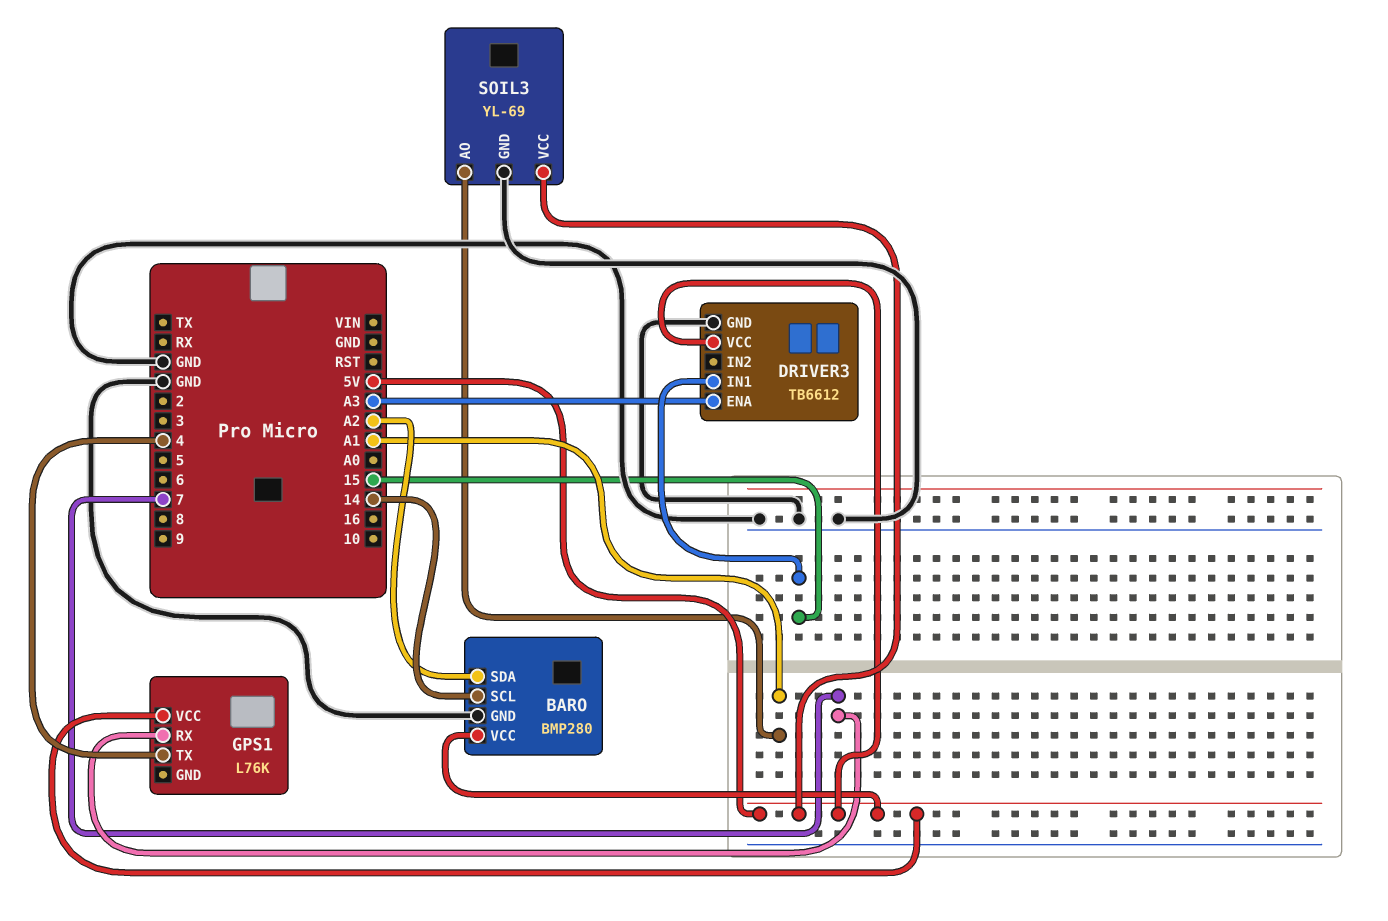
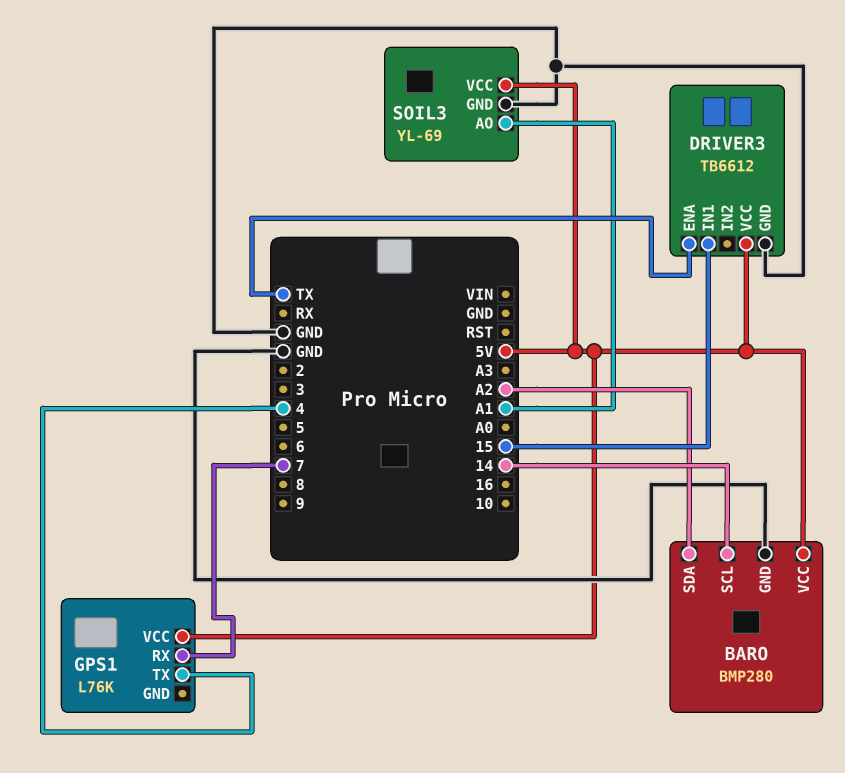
DRIVER3 pin ENA: A3 -> TX

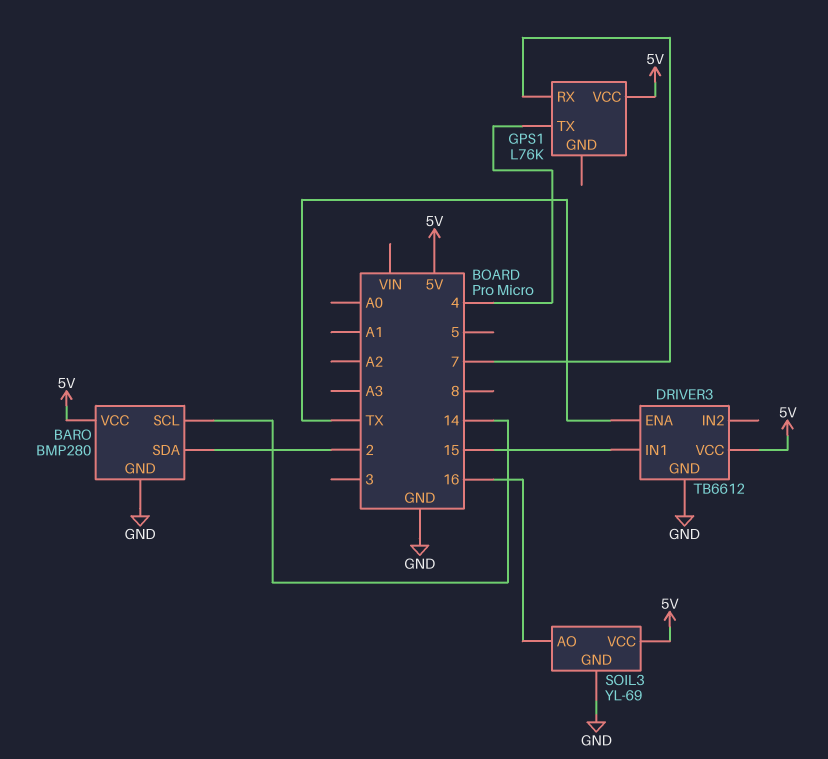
BARO pin SDA: A2 -> 2
SOIL3 pin AO: A1 -> 16

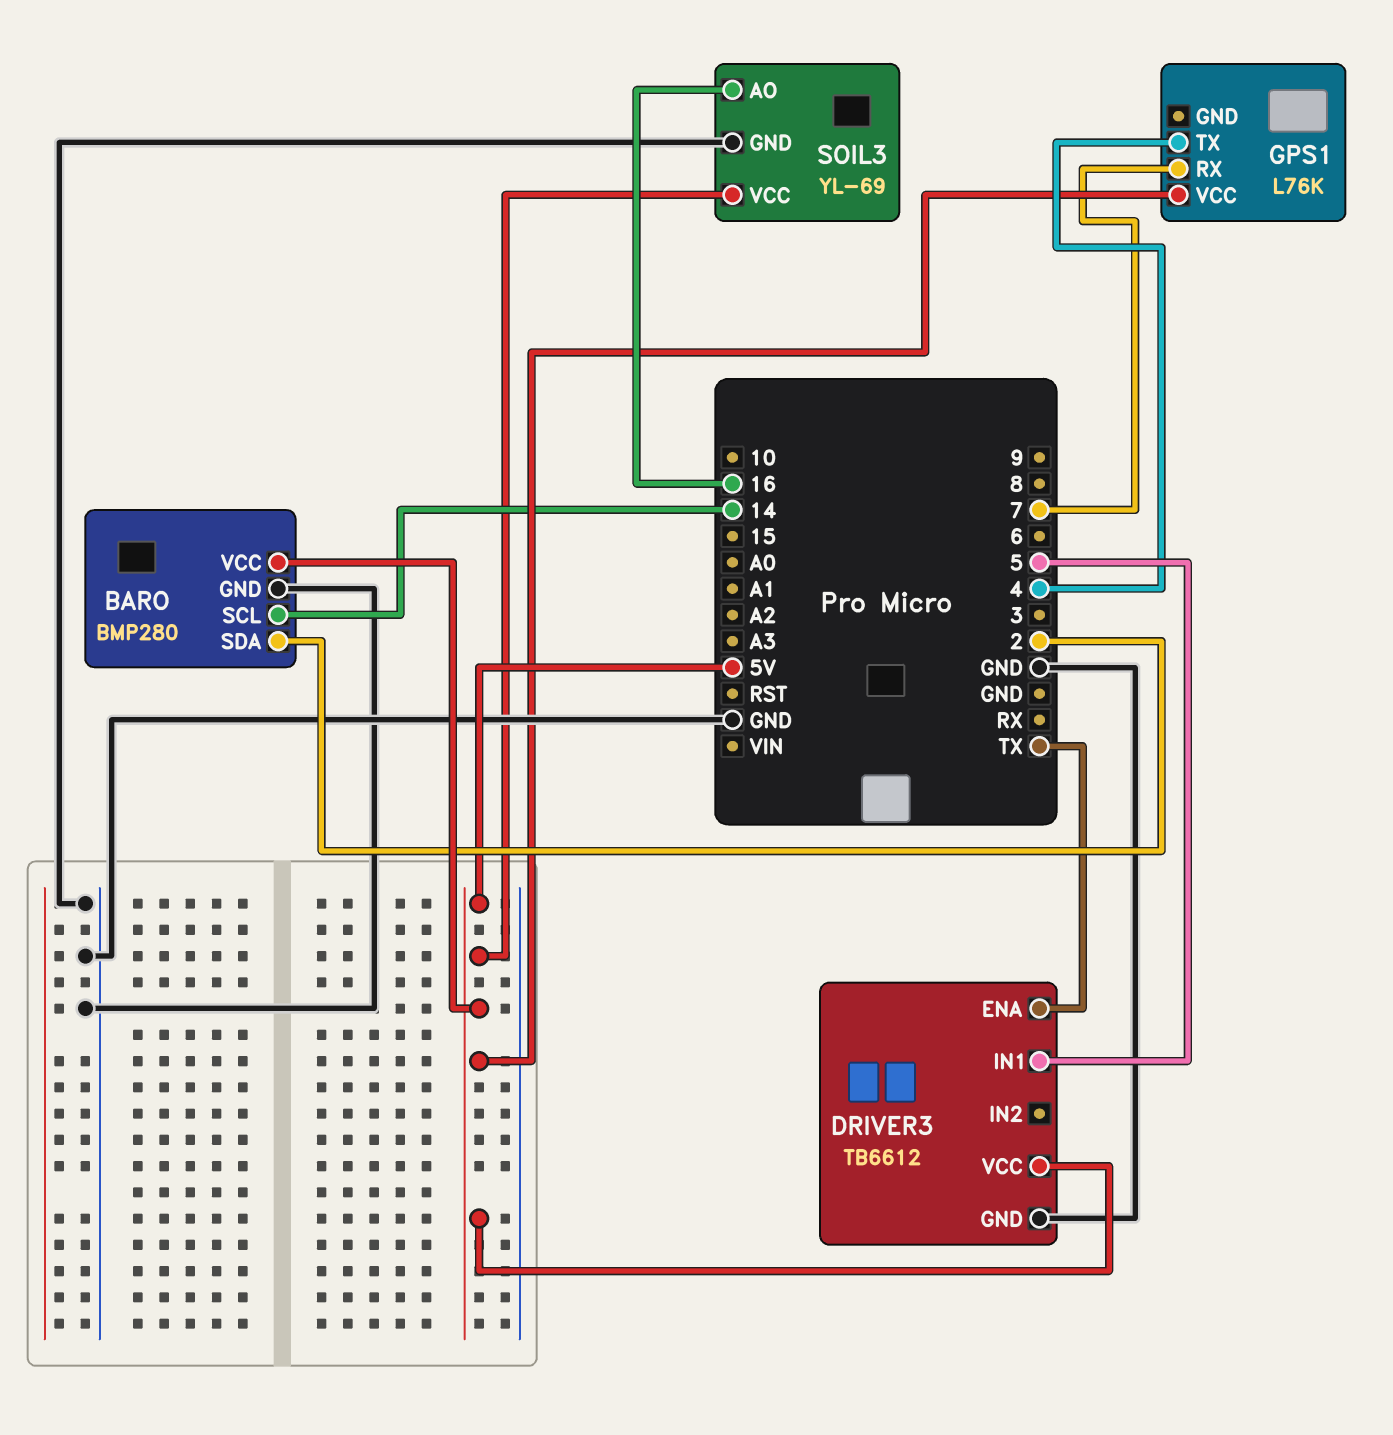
DRIVER3 pin IN1: 15 -> 5

